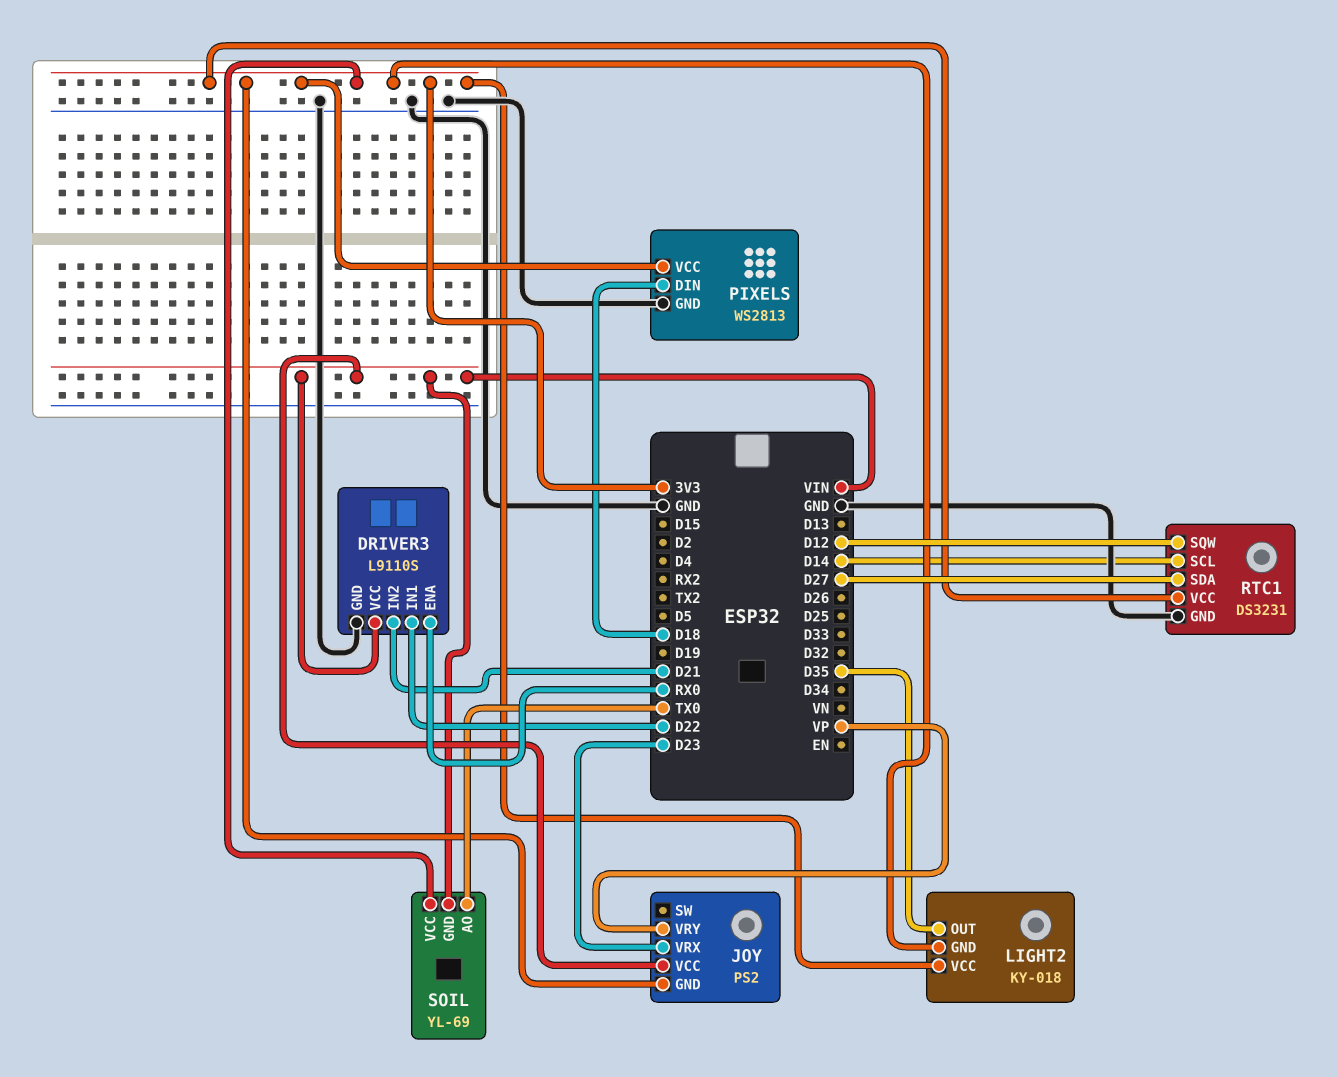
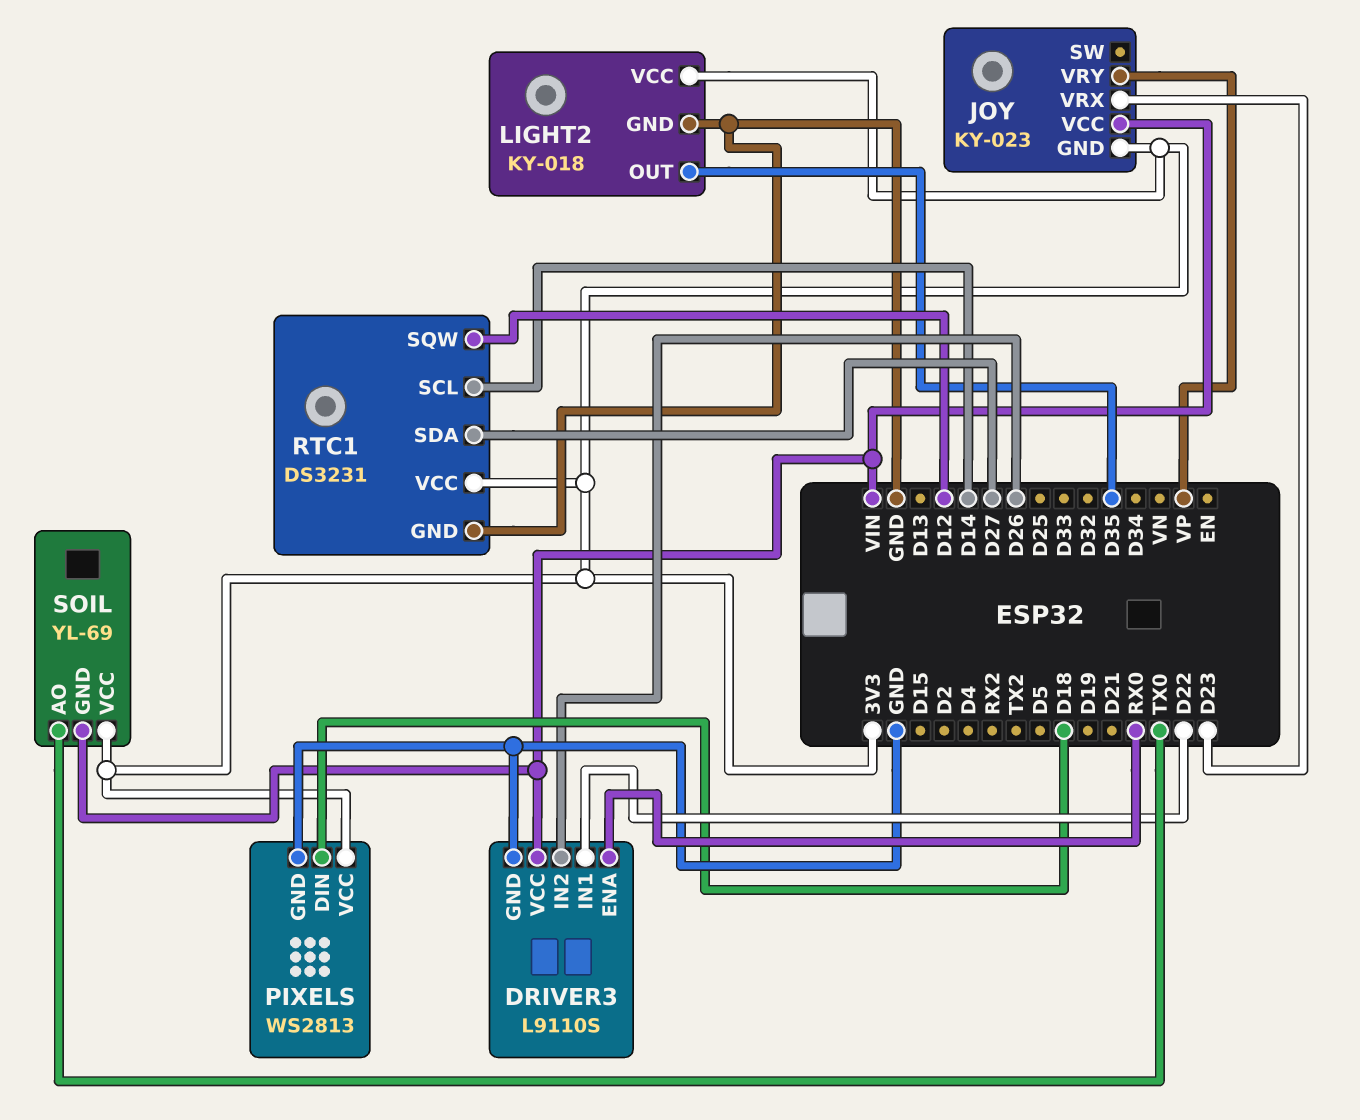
DRIVER3 pin IN2: D21 -> D26
JOY: PS2 -> KY-023
LIGHT2 pin GND: 3V3 -> GND

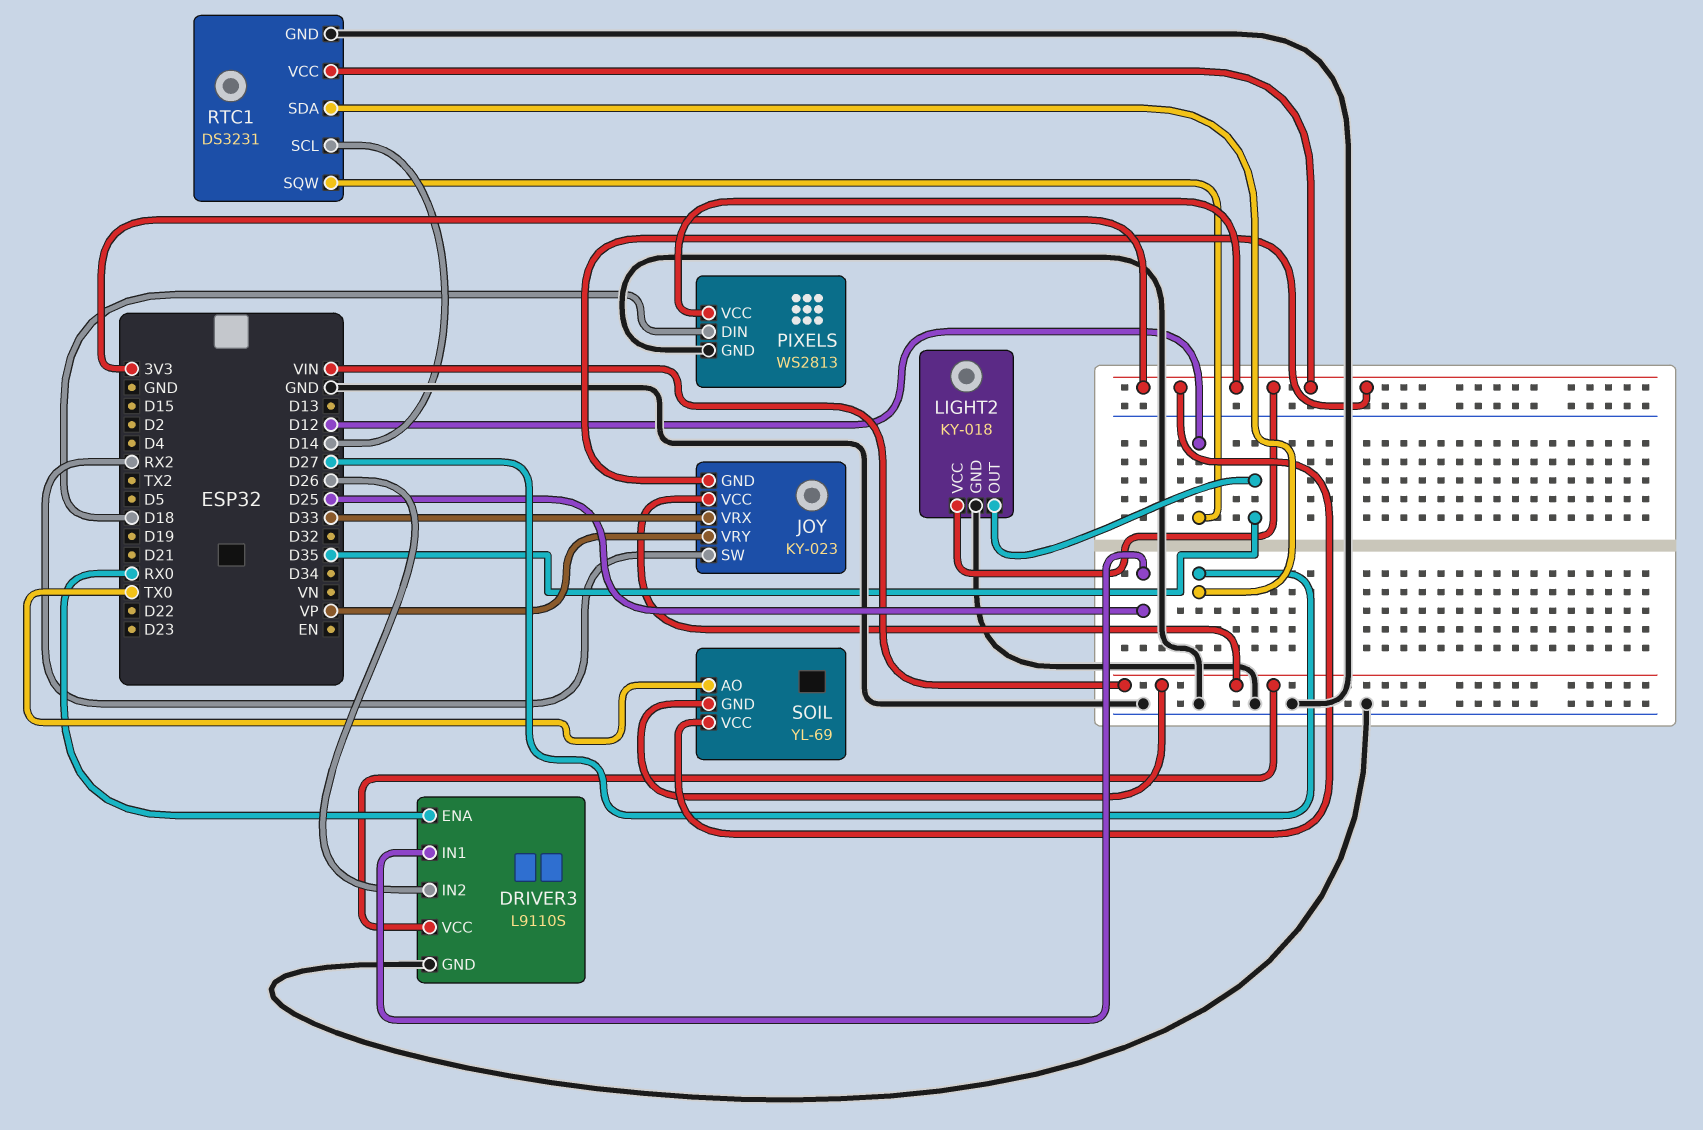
DRIVER3 pin IN1: D22 -> D25
JOY pin SW: none -> RX2
JOY pin VRX: D23 -> D33

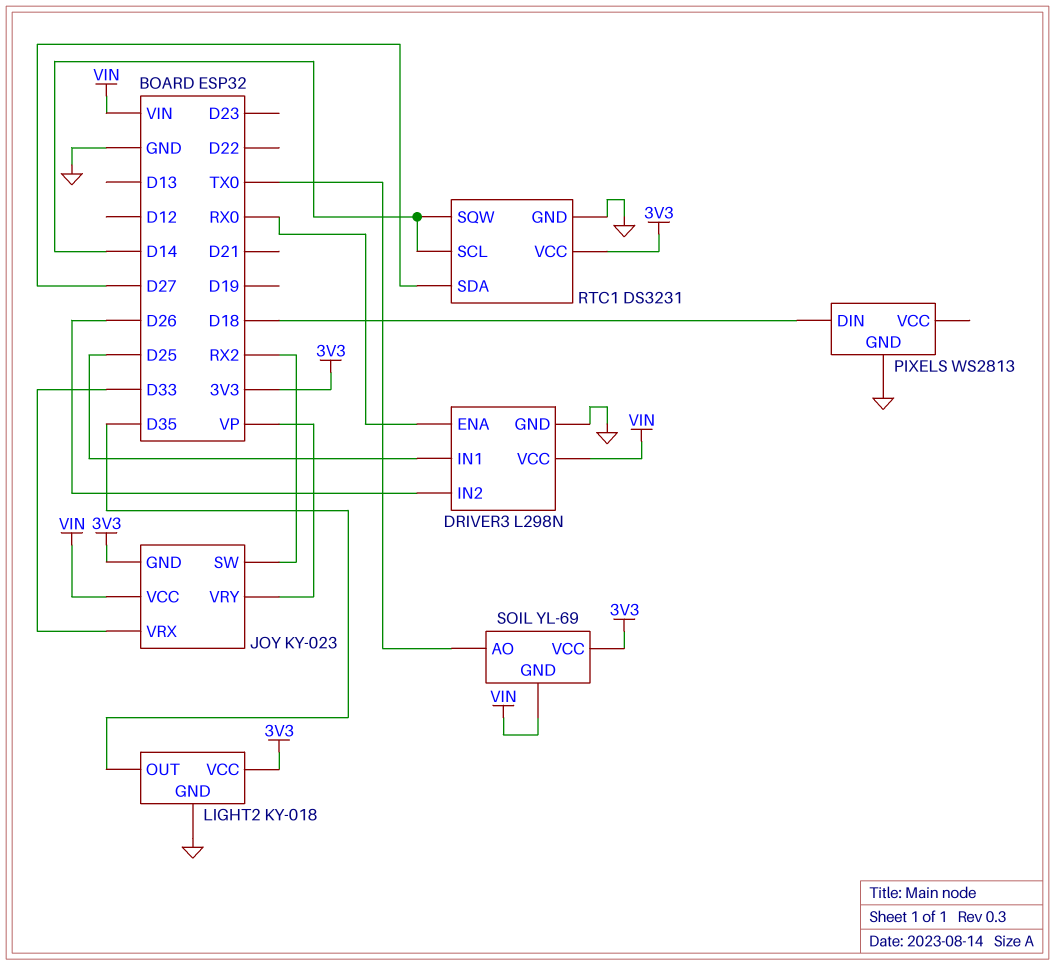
DRIVER3: L9110S -> L298N
PIXELS pin VCC: 3V3 -> none
RTC1 pin SQW: D12 -> D14

